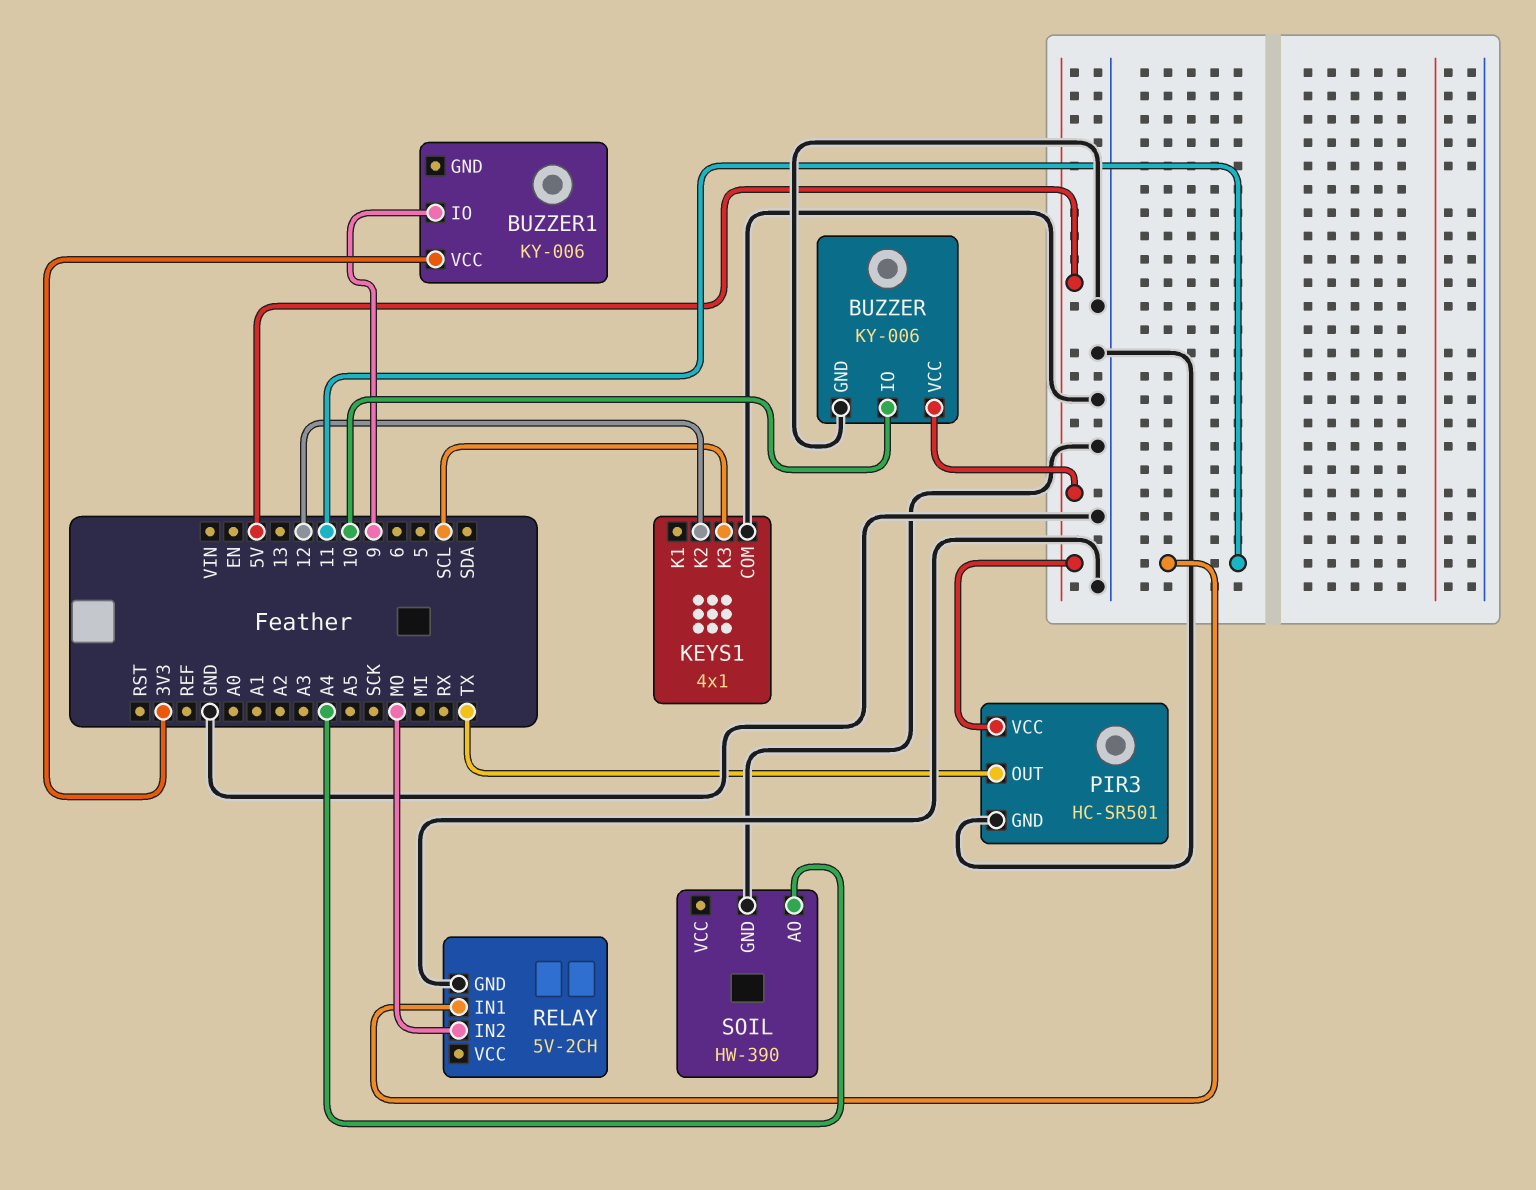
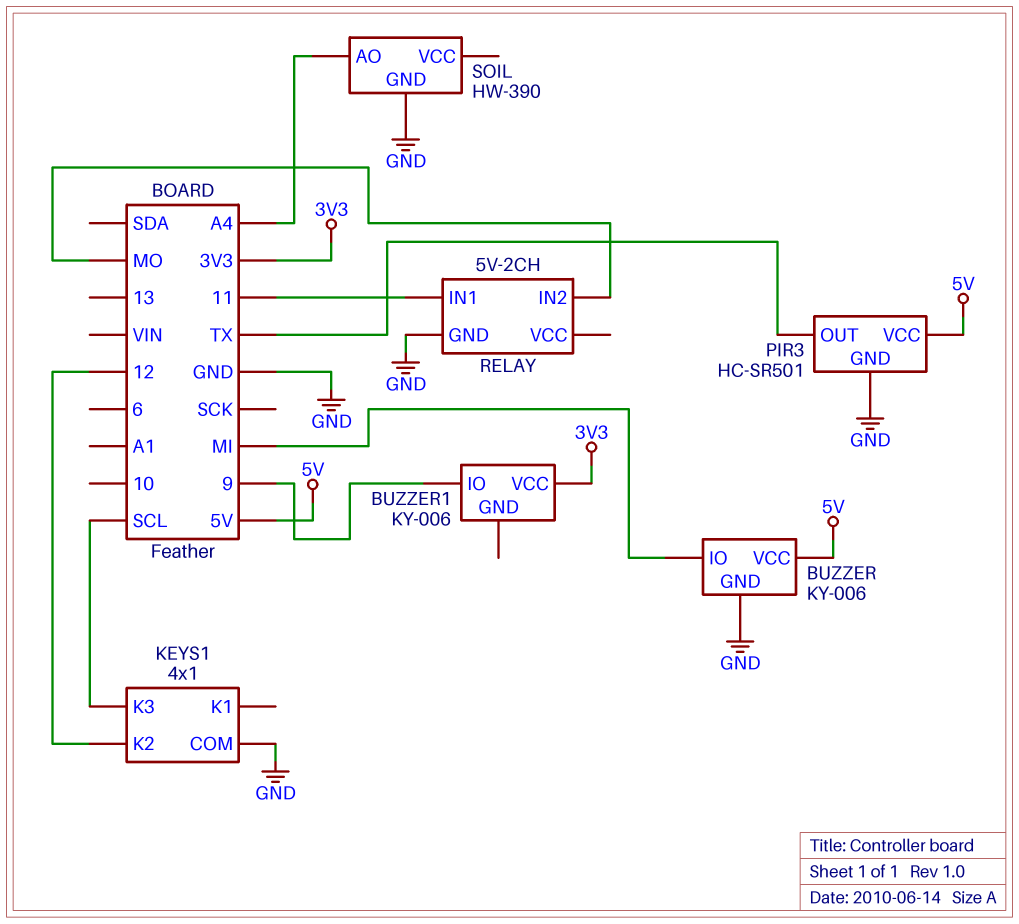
BUZZER pin IO: 10 -> MI

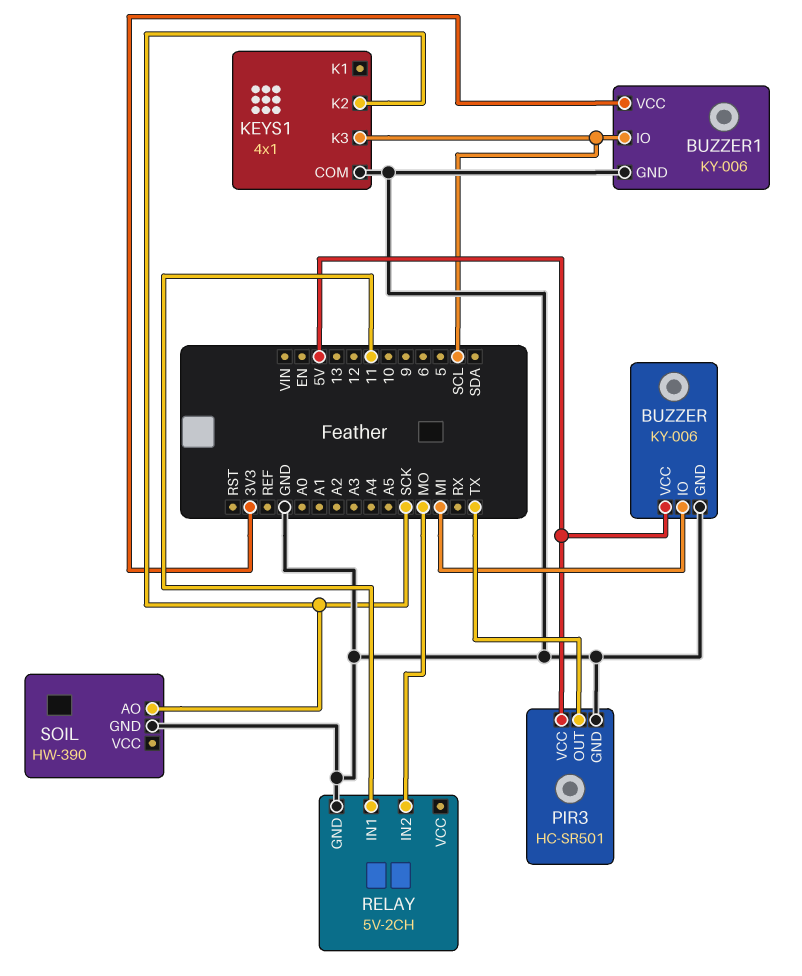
BUZZER1 pin GND: none -> GND
BUZZER1 pin IO: 9 -> SCL
KEYS1 pin K2: 12 -> SCK
SOIL pin AO: A4 -> SCK

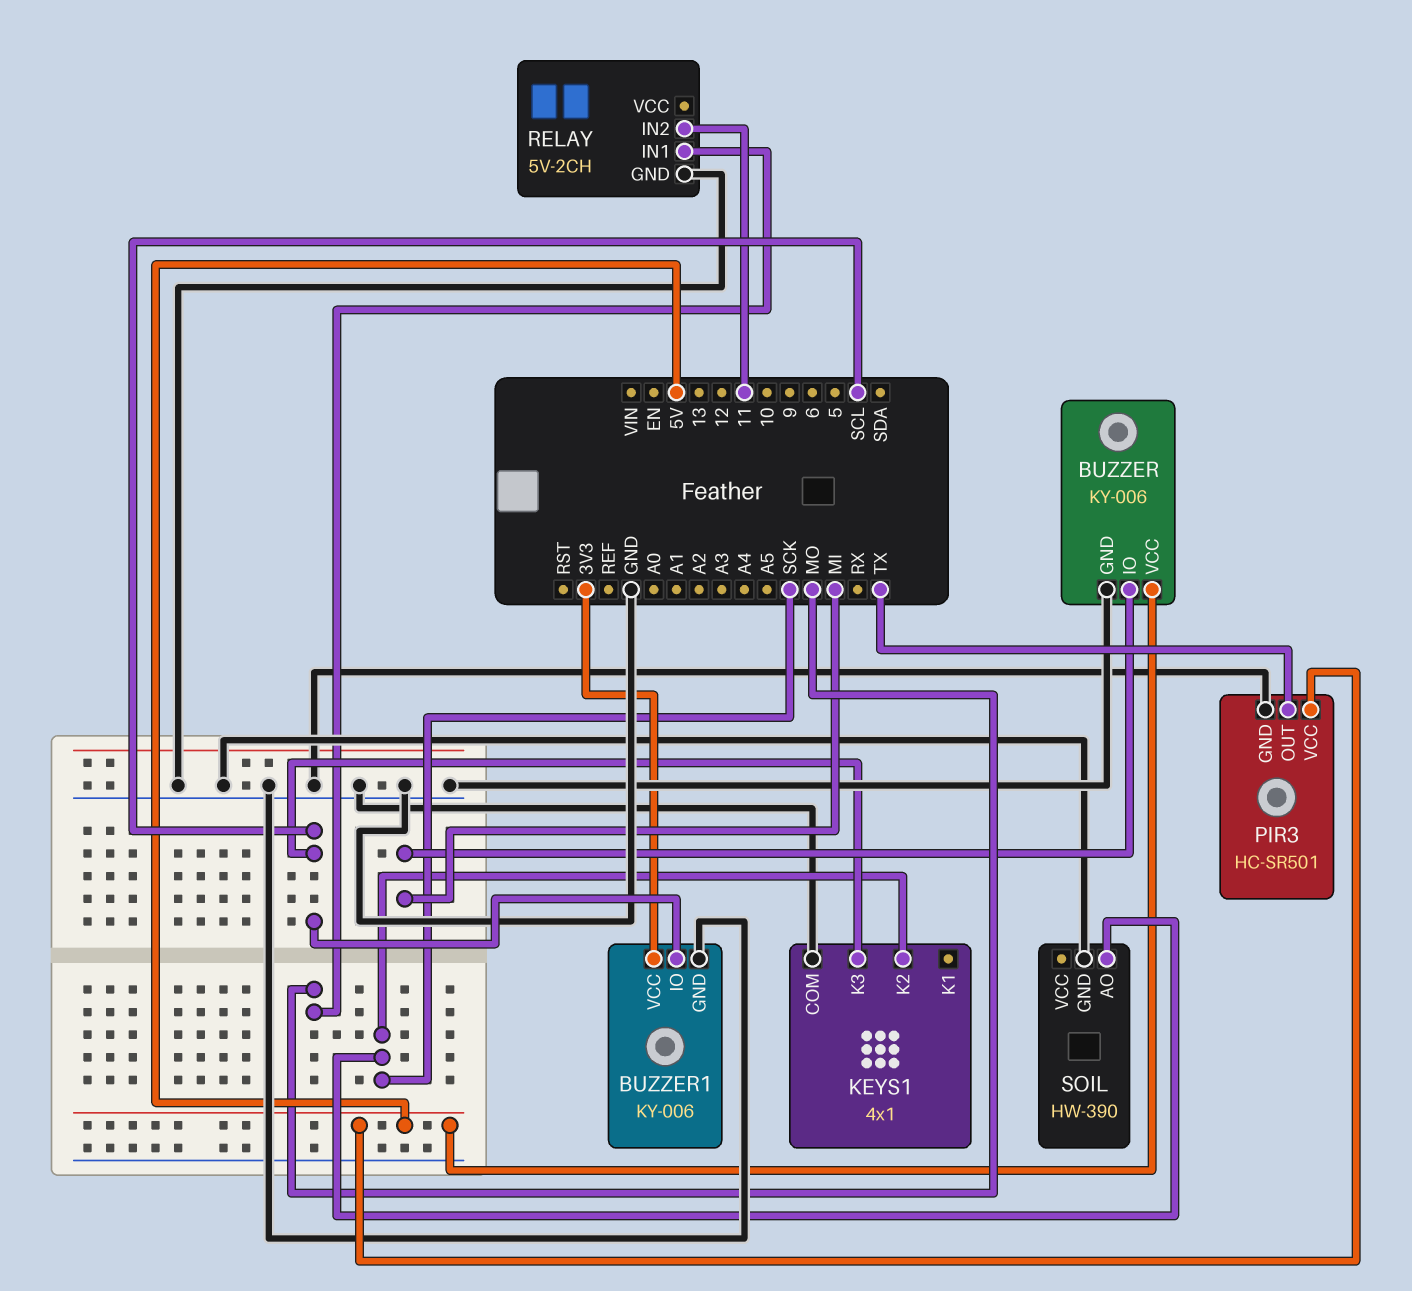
RELAY pin IN1: 11 -> MO
RELAY pin IN2: MO -> 11

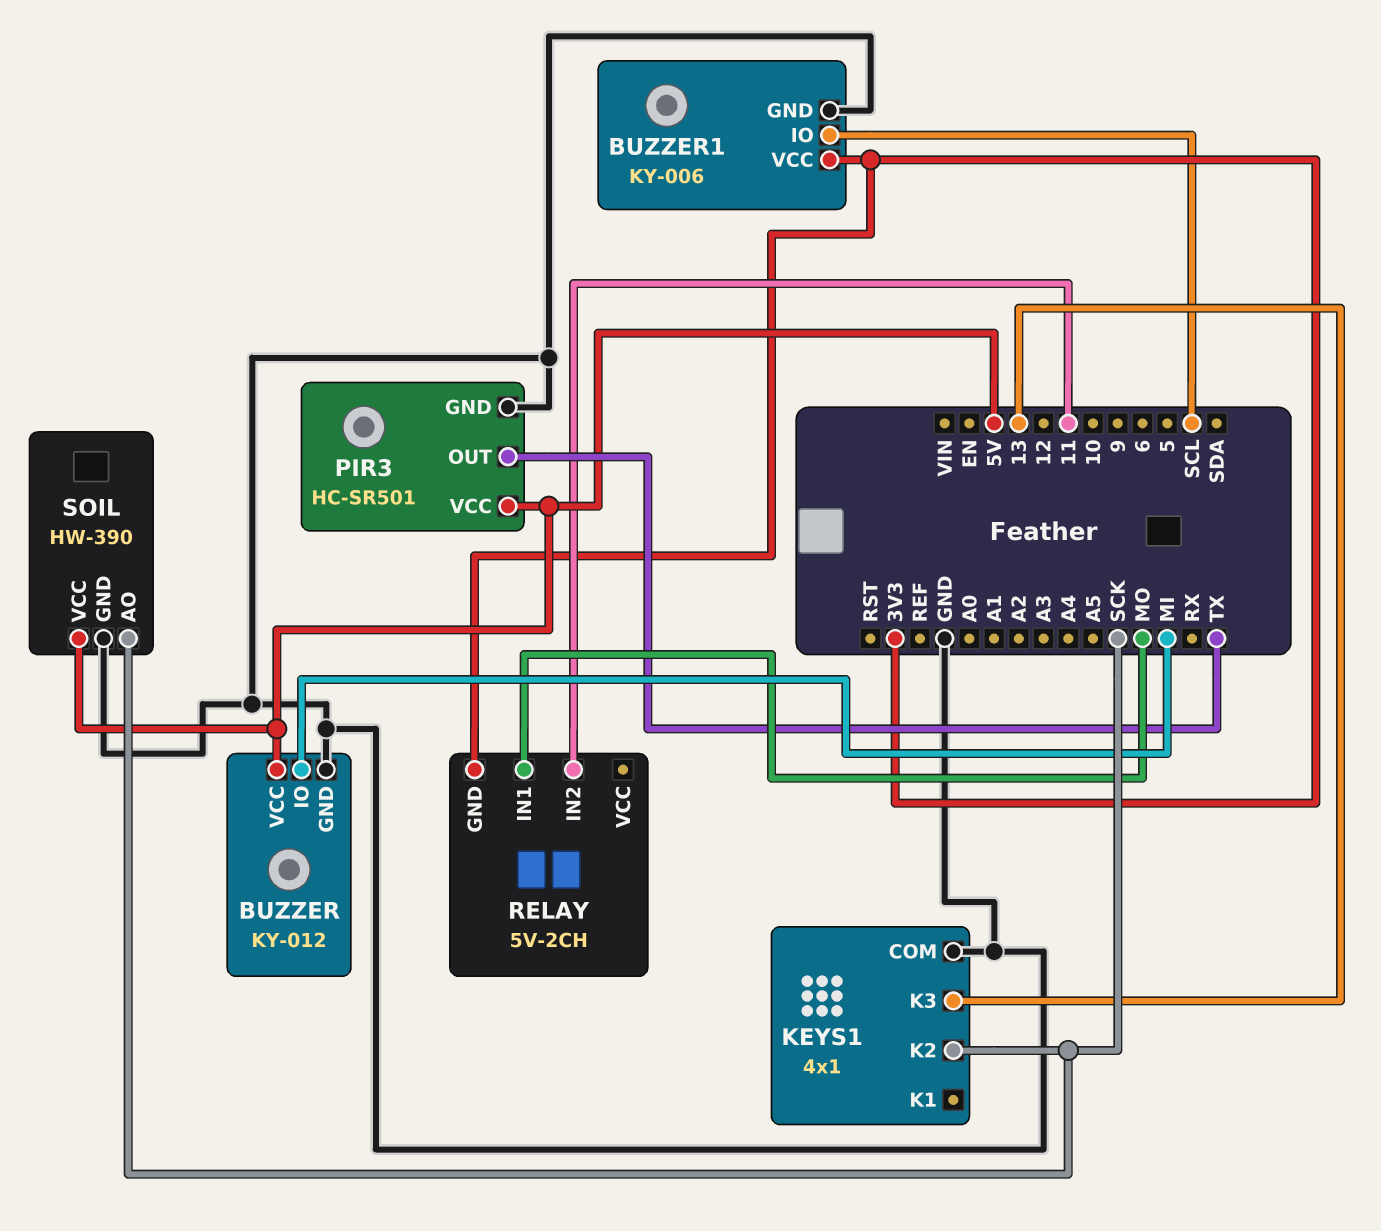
BUZZER: KY-006 -> KY-012
KEYS1 pin K3: SCL -> 13
RELAY pin GND: GND -> 3V3
SOIL pin VCC: none -> 5V

